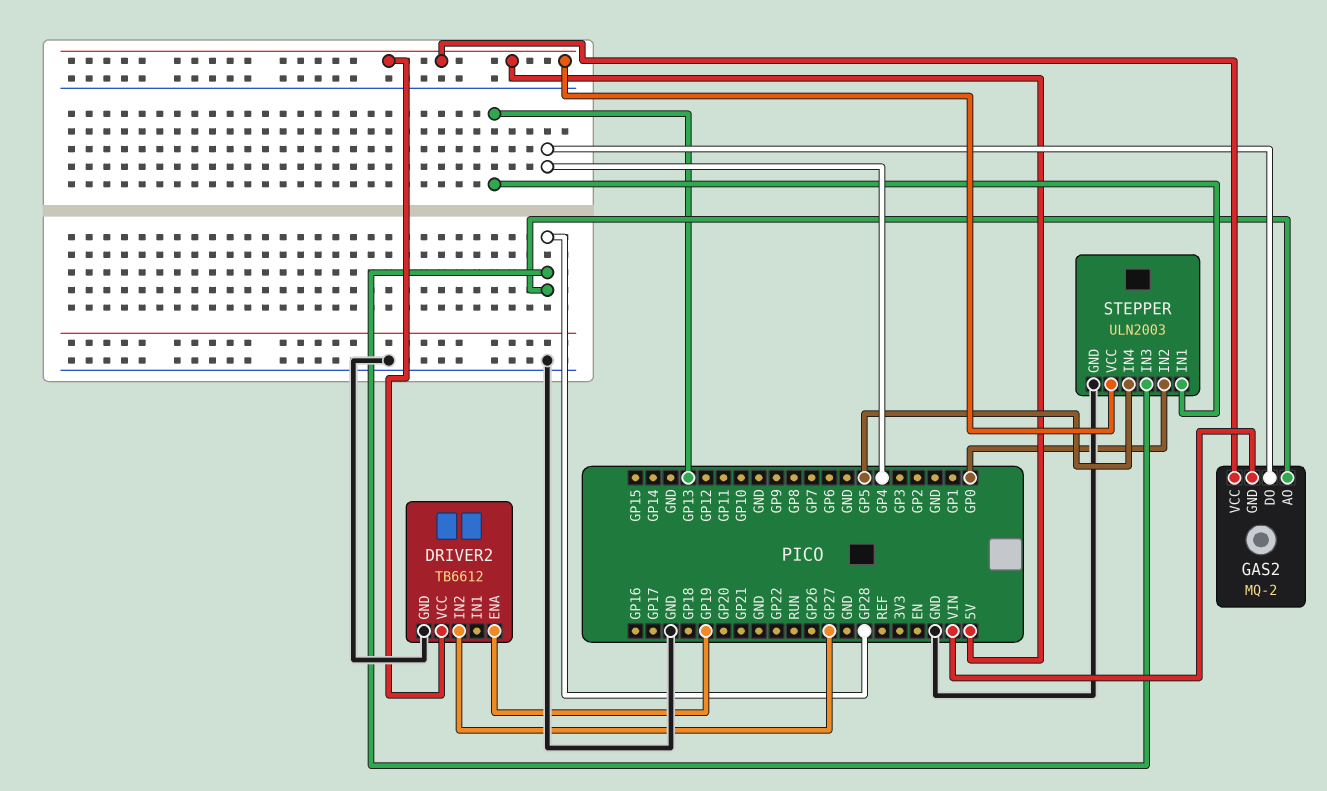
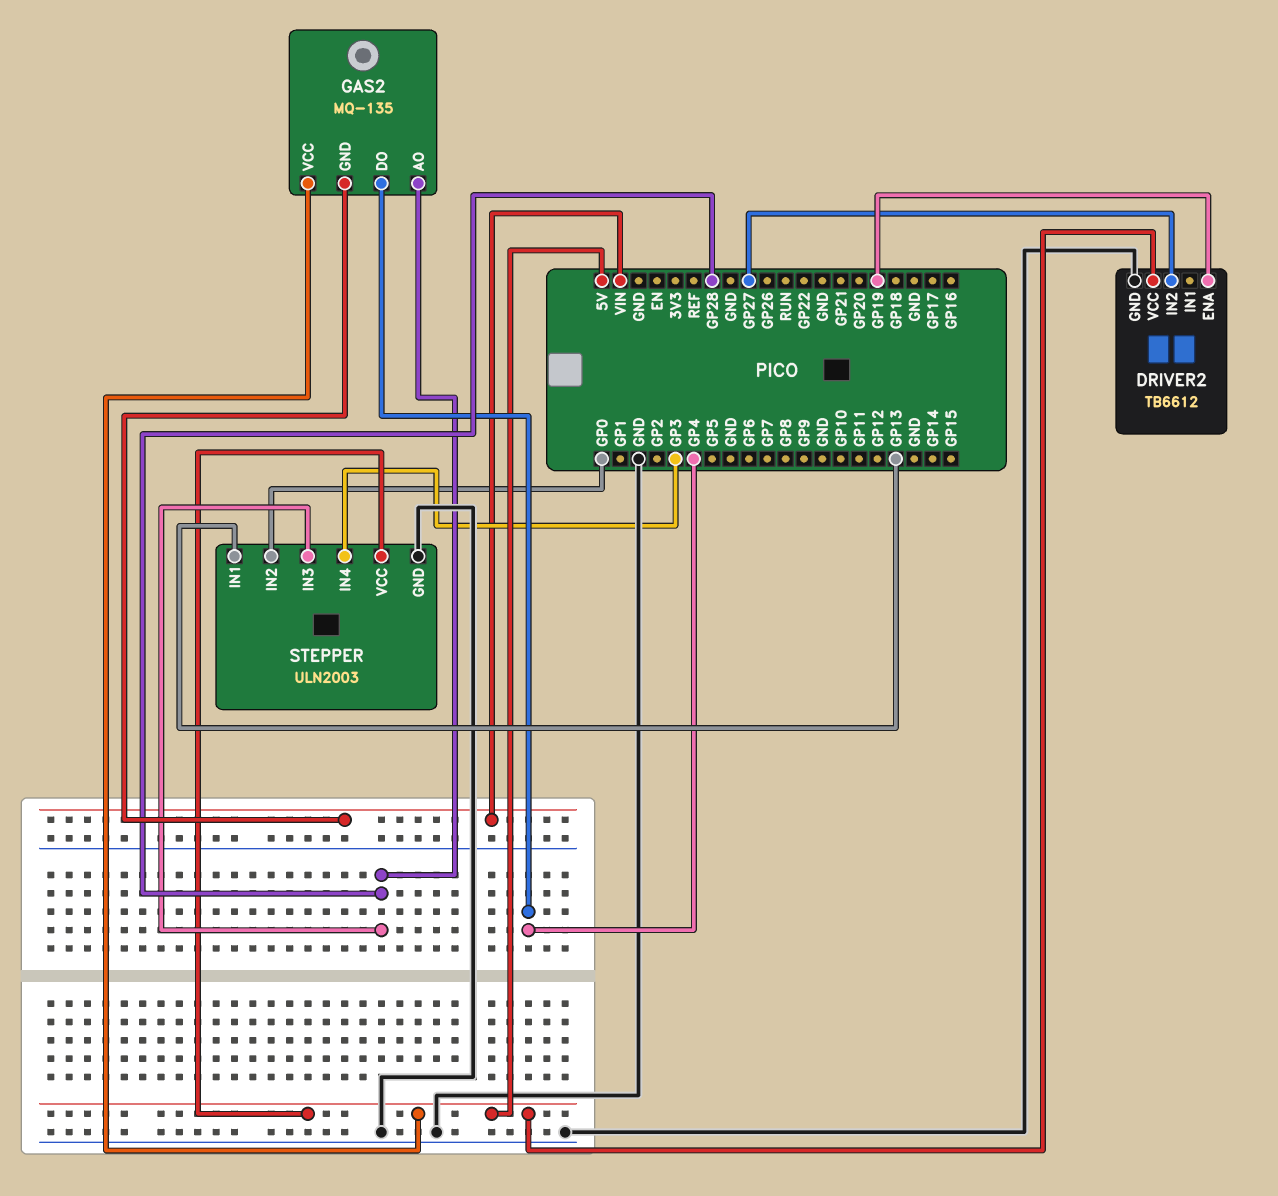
GAS2: MQ-2 -> MQ-135
STEPPER pin IN4: GP5 -> GP3

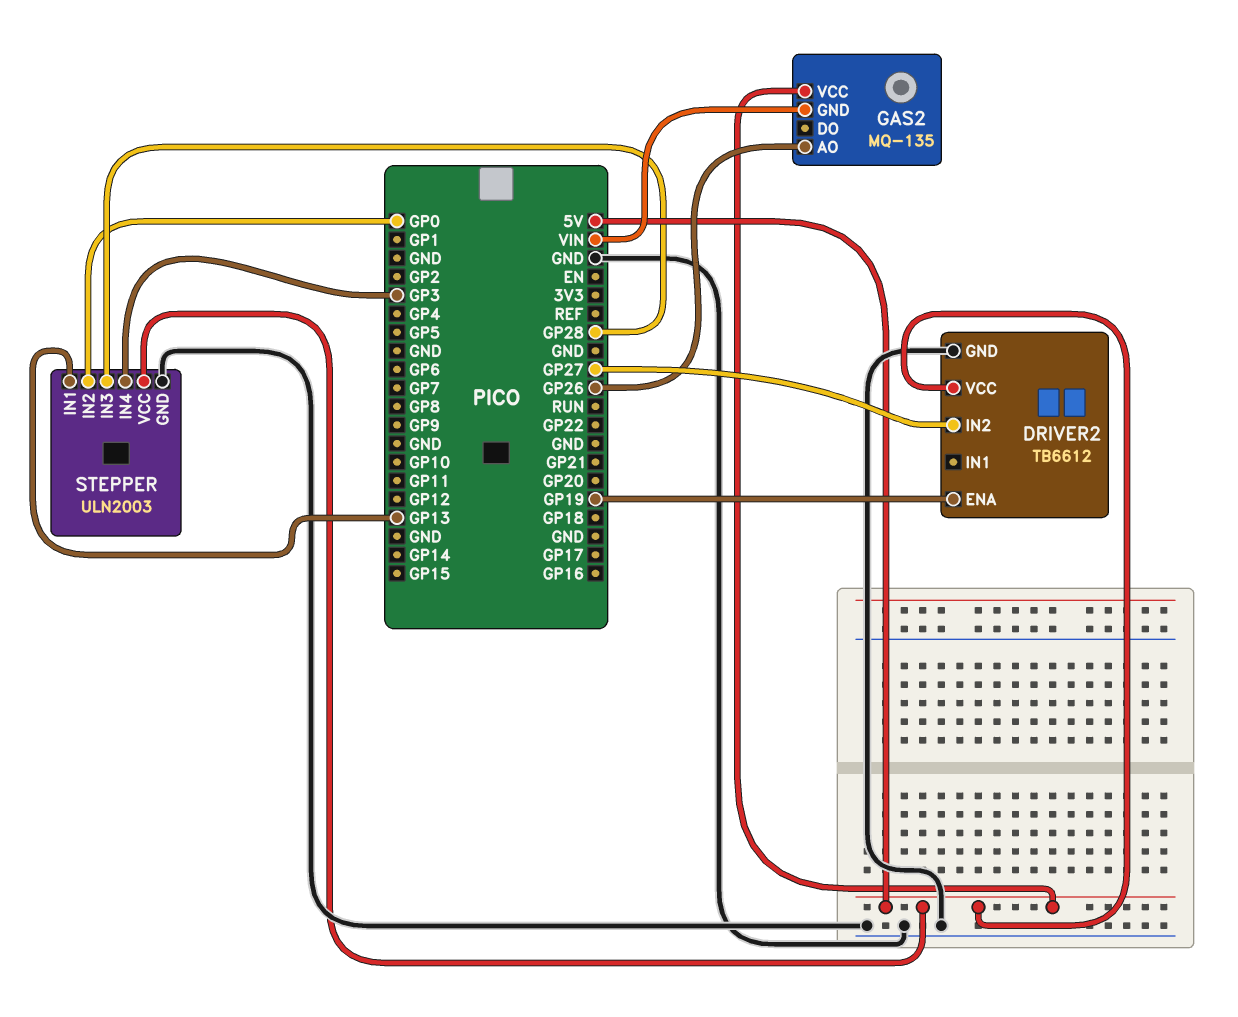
GAS2 pin AO: GP28 -> GP26
GAS2 pin DO: GP4 -> none

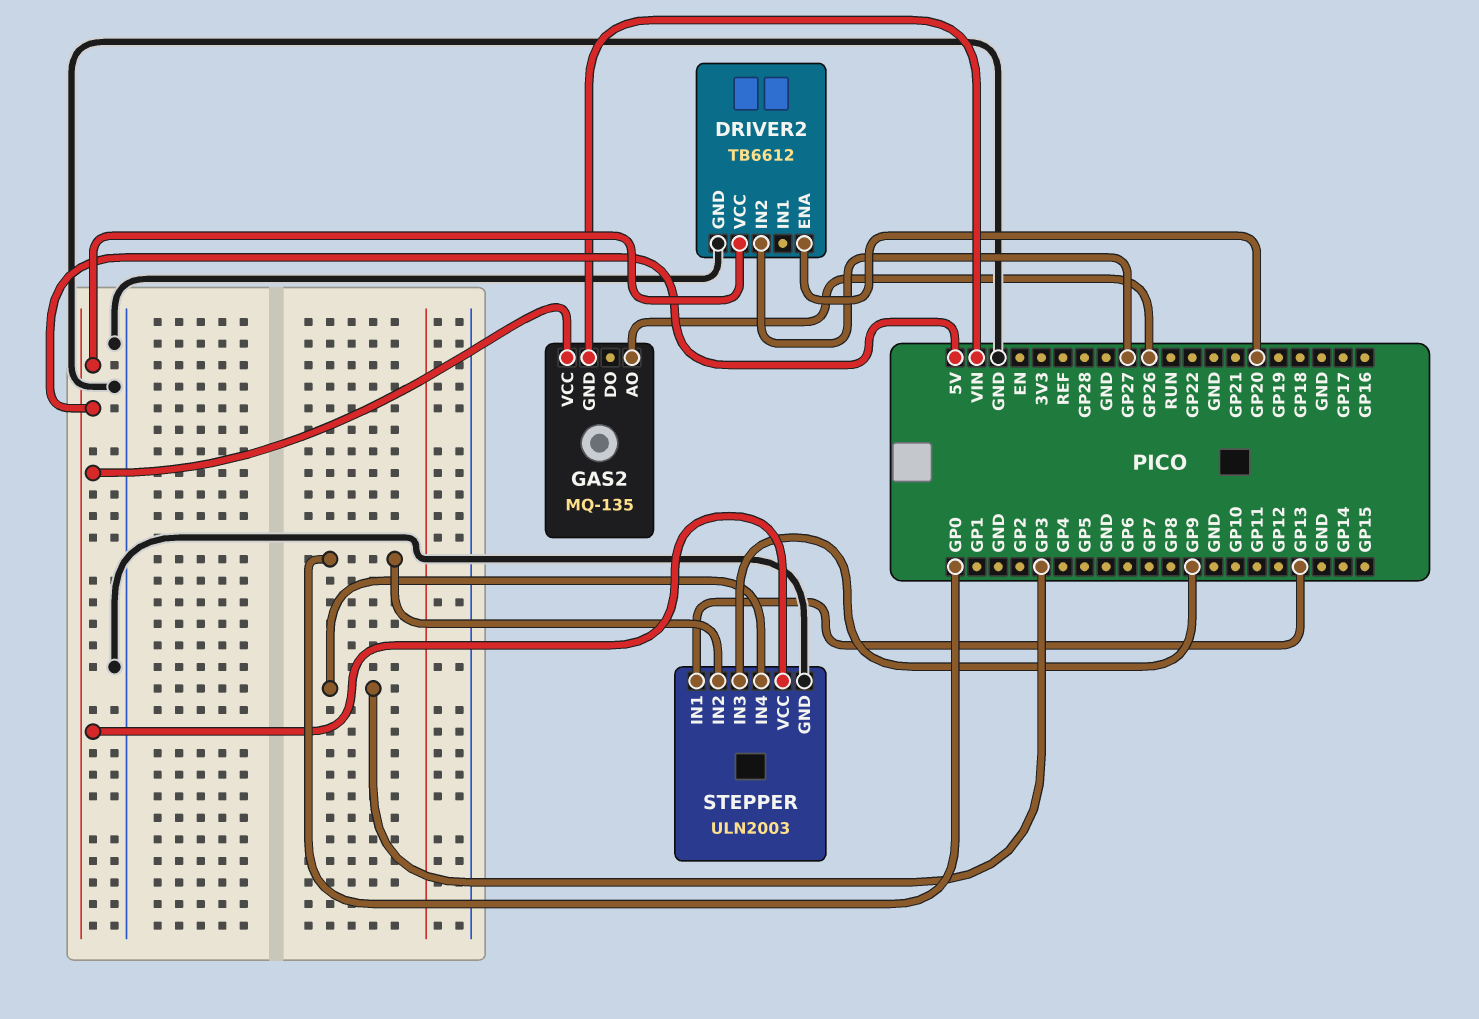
DRIVER2 pin ENA: GP19 -> GP20
STEPPER pin IN3: GP28 -> GP9

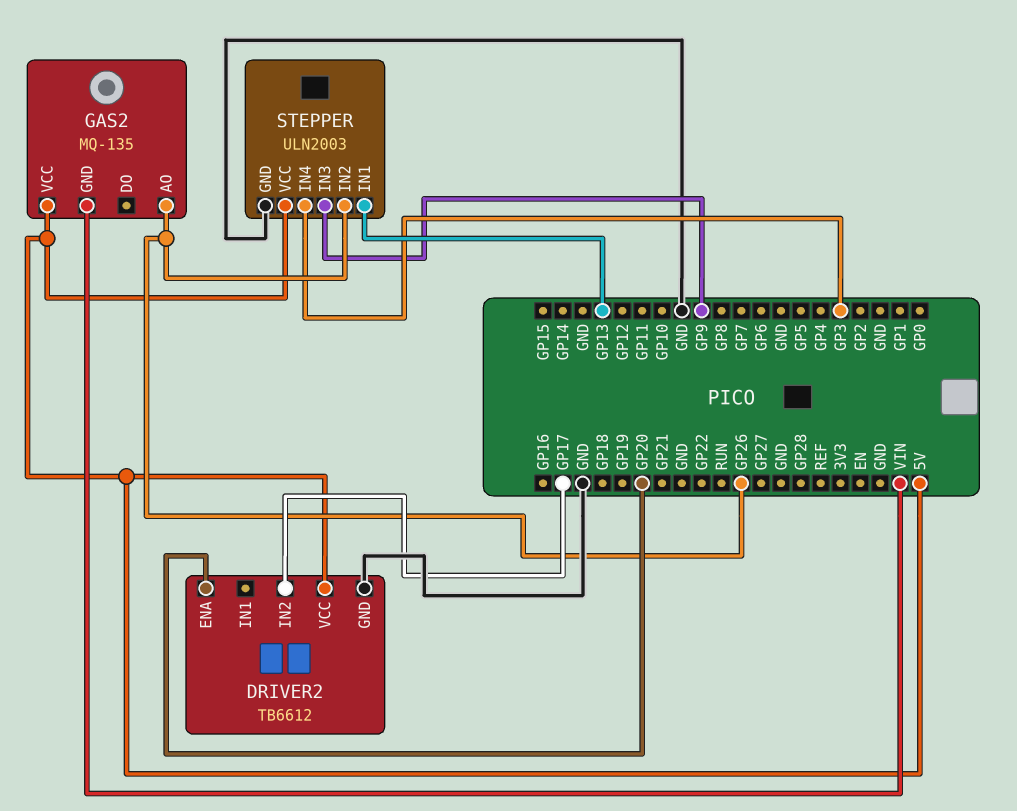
DRIVER2 pin IN2: GP27 -> GP17
STEPPER pin IN2: GP0 -> GP26

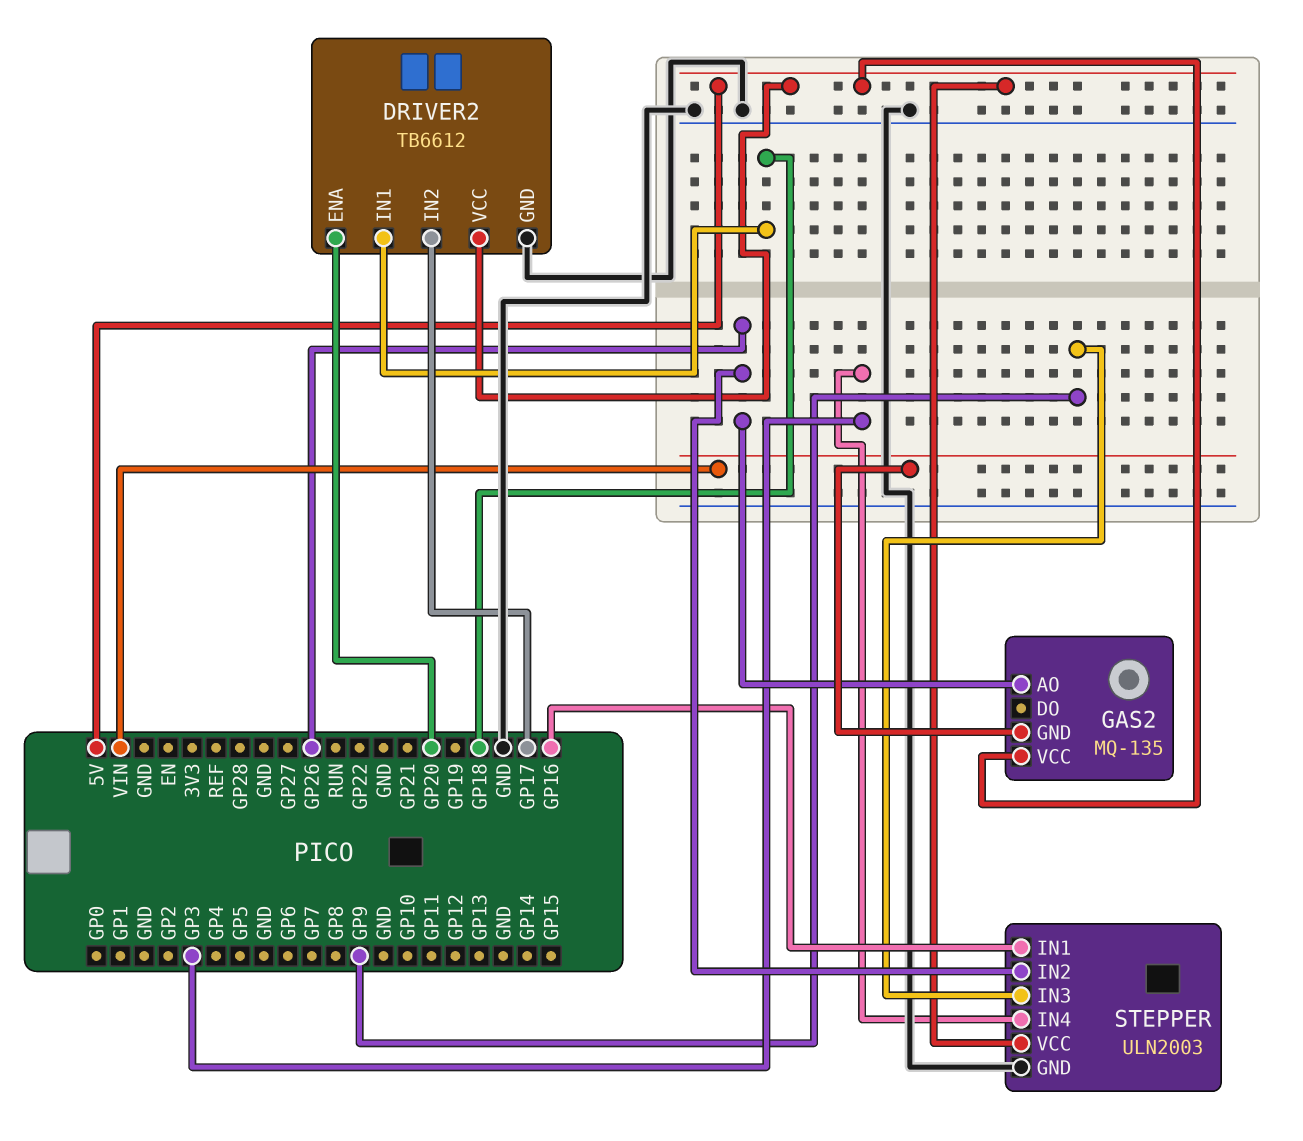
DRIVER2 pin IN1: none -> GP18
STEPPER pin IN1: GP13 -> GP16

